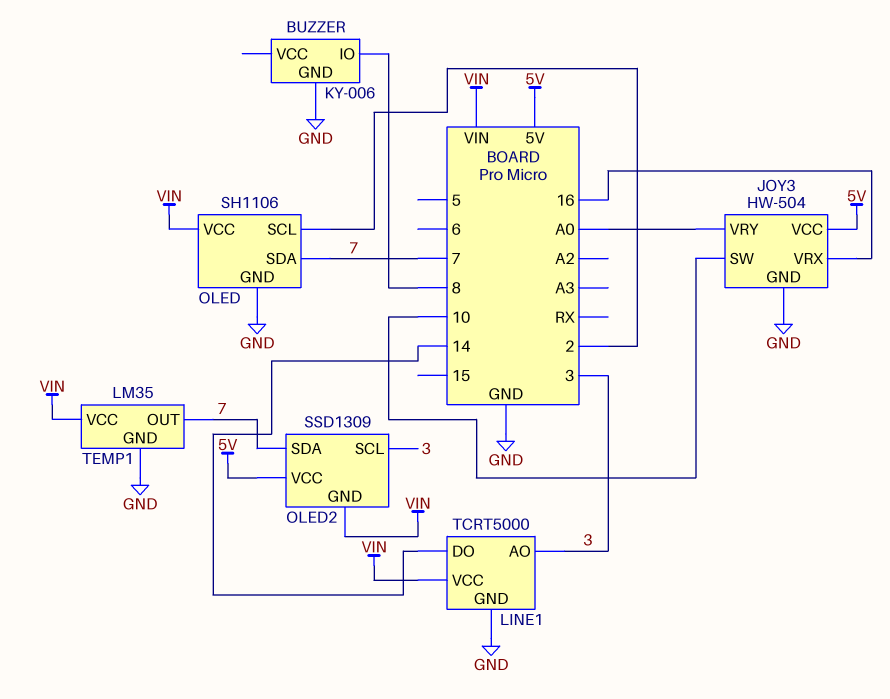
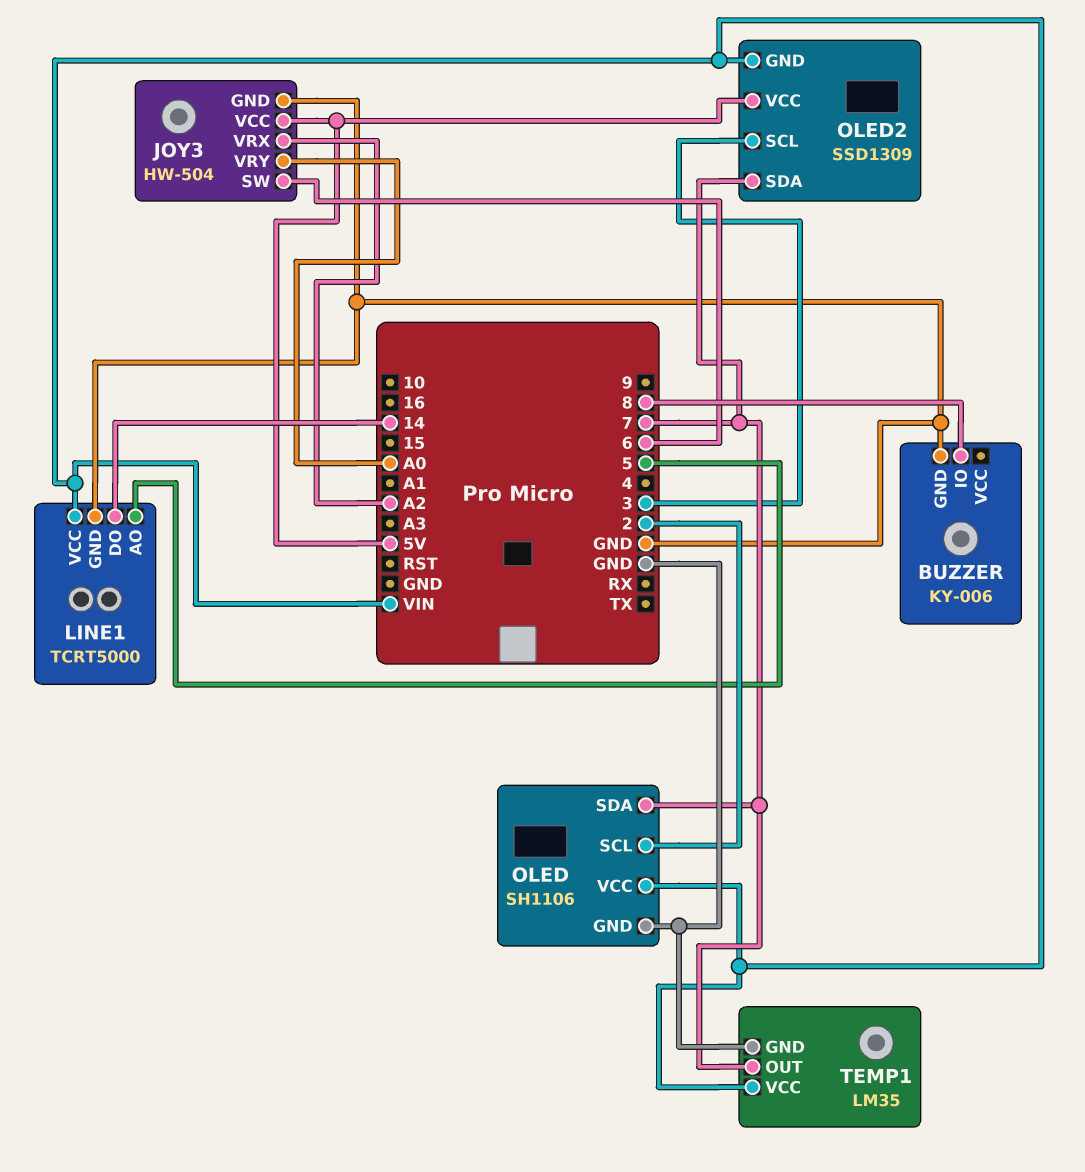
JOY3 pin SW: 10 -> 6
JOY3 pin VRX: 16 -> A2
LINE1 pin AO: 3 -> 5

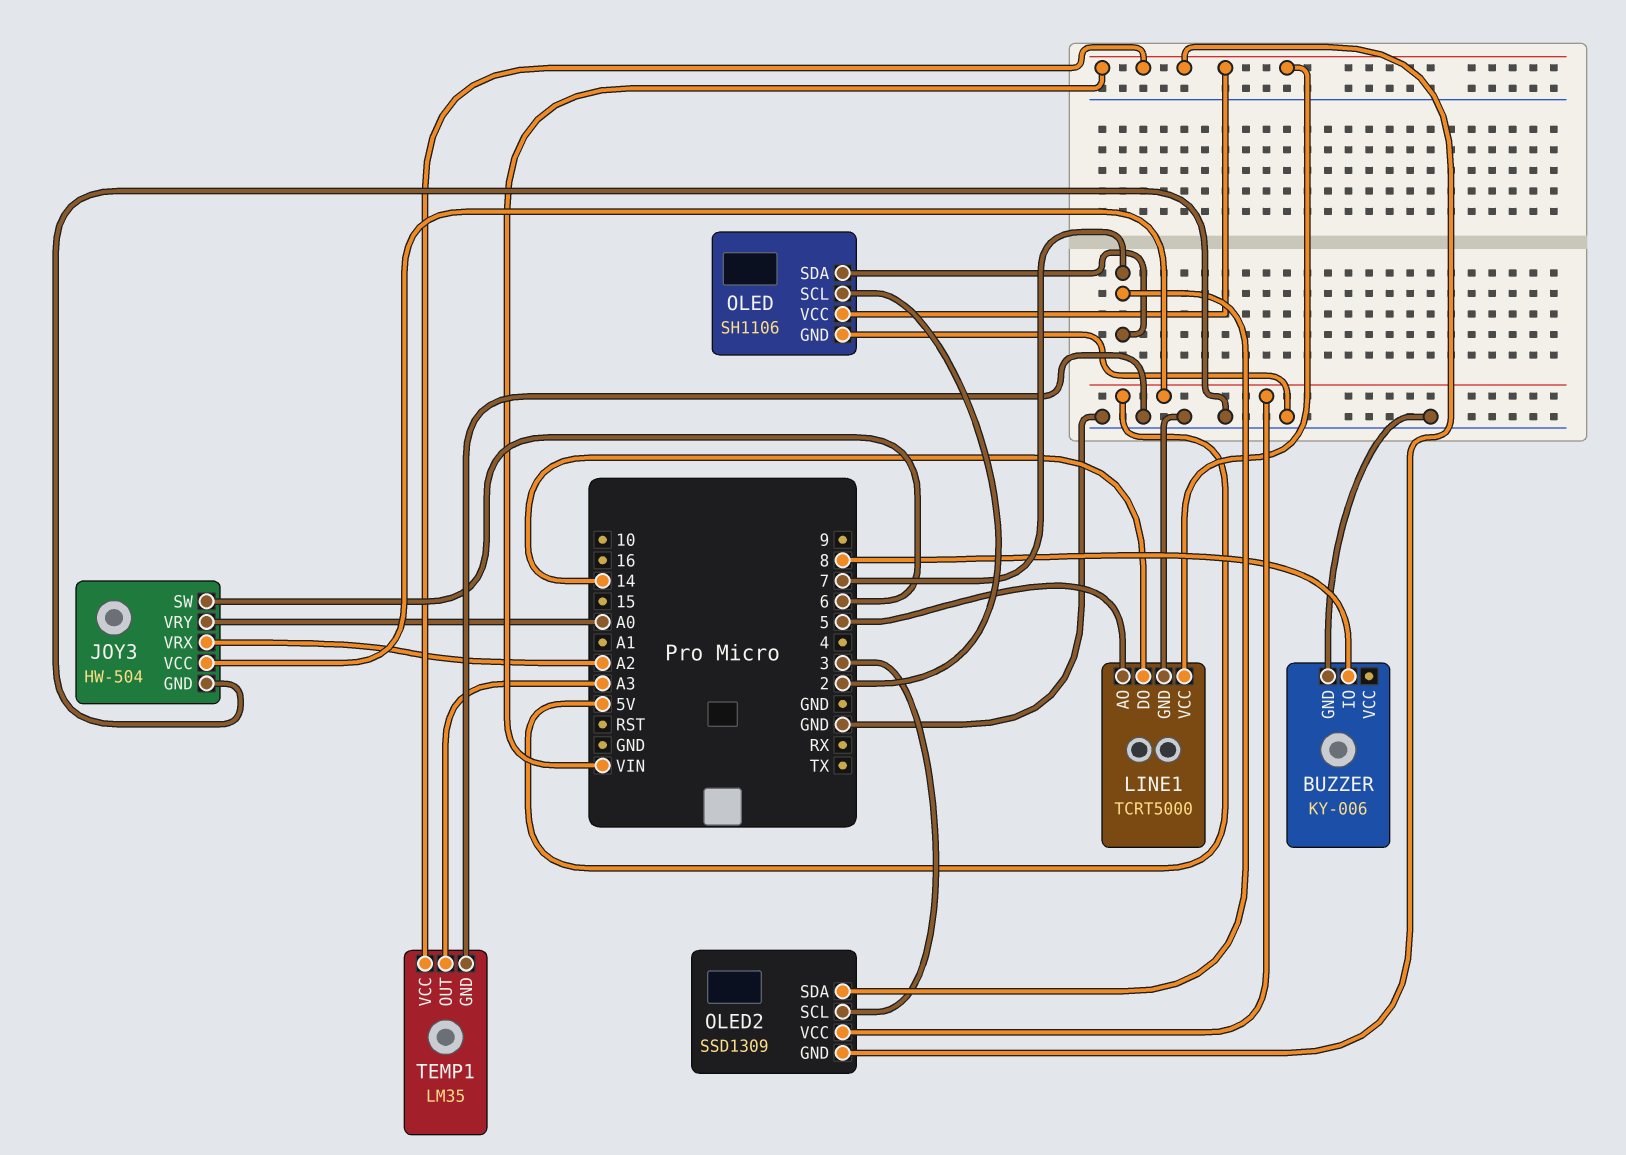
TEMP1 pin OUT: 7 -> A3

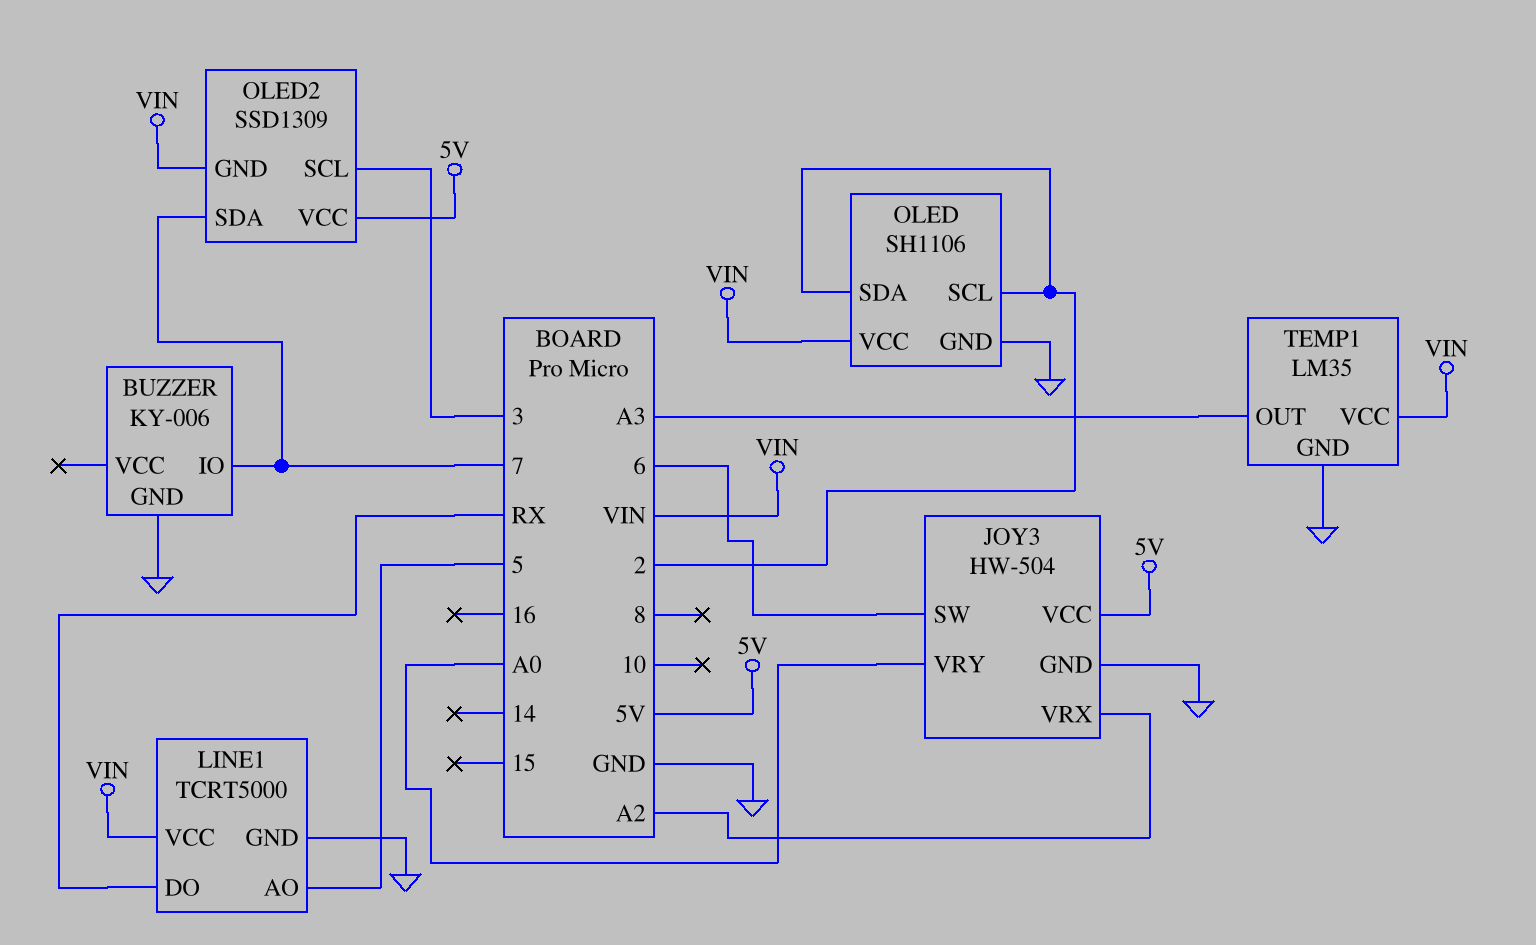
BUZZER pin IO: 8 -> 7
LINE1 pin DO: 14 -> RX
OLED pin SDA: 7 -> 2

